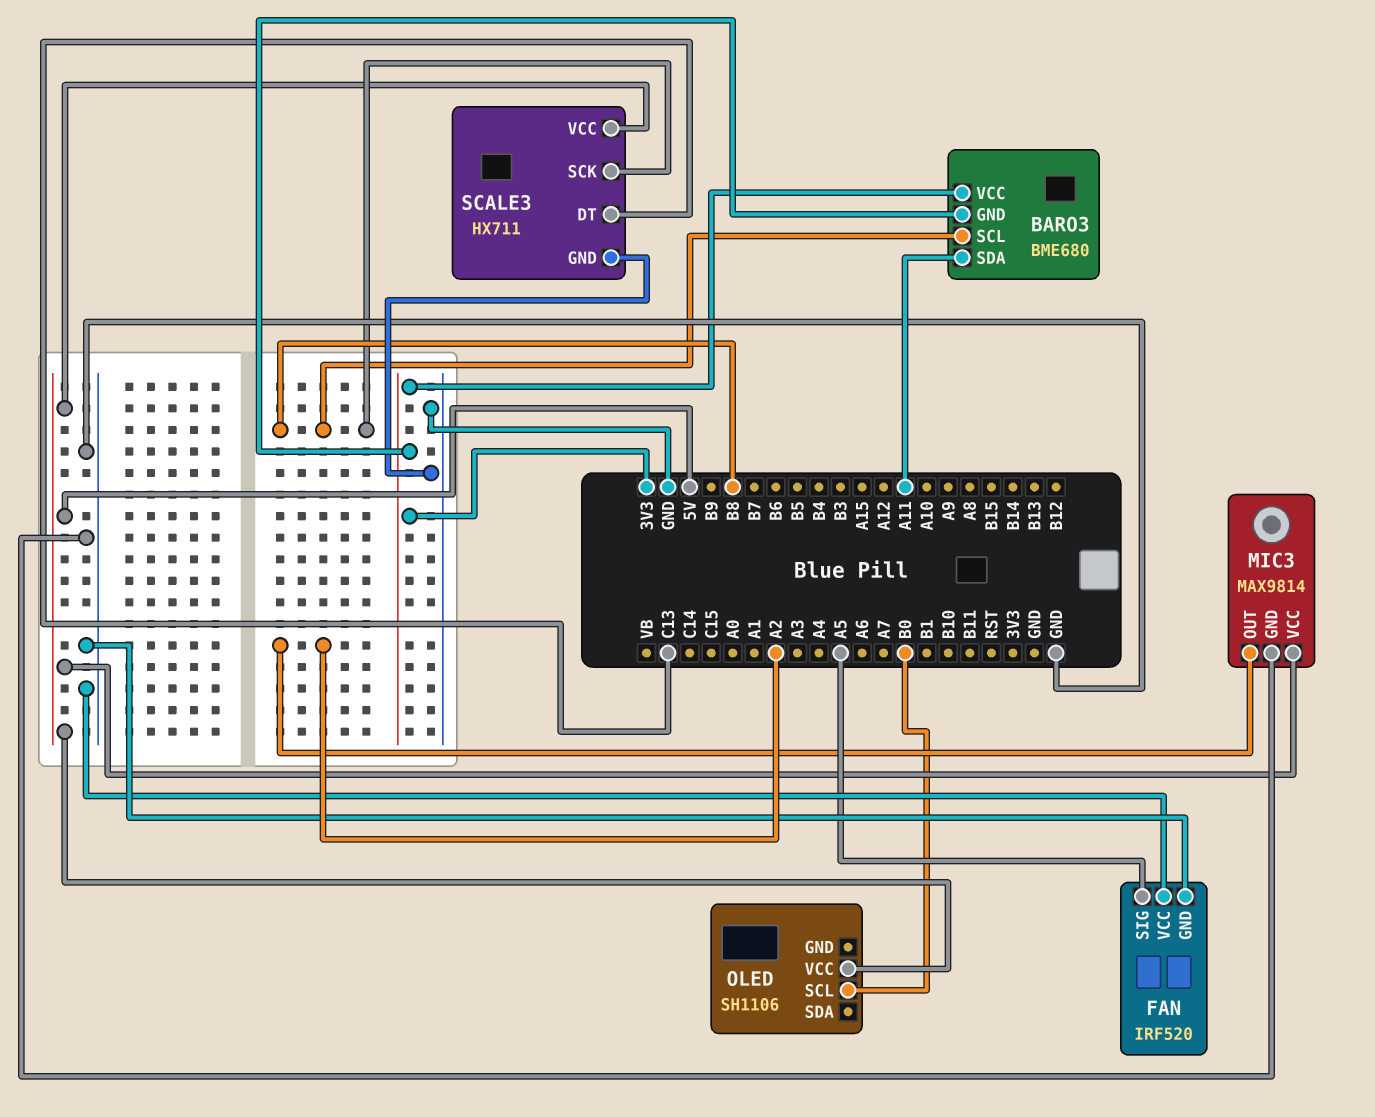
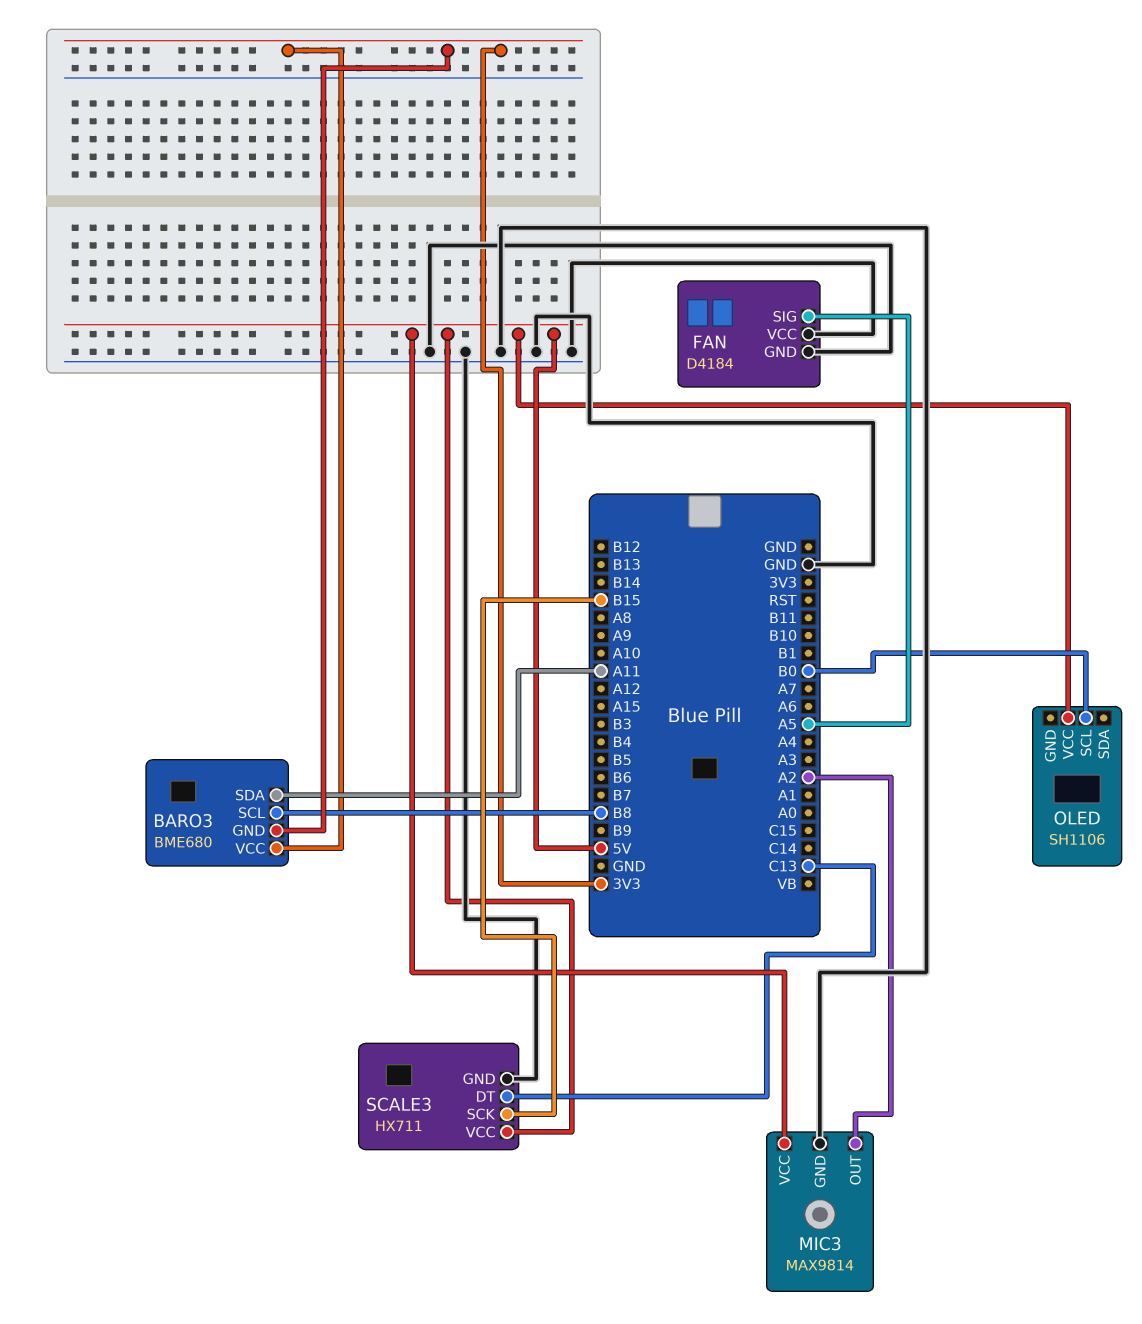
FAN: IRF520 -> D4184
SCALE3 pin SCK: B8 -> B15

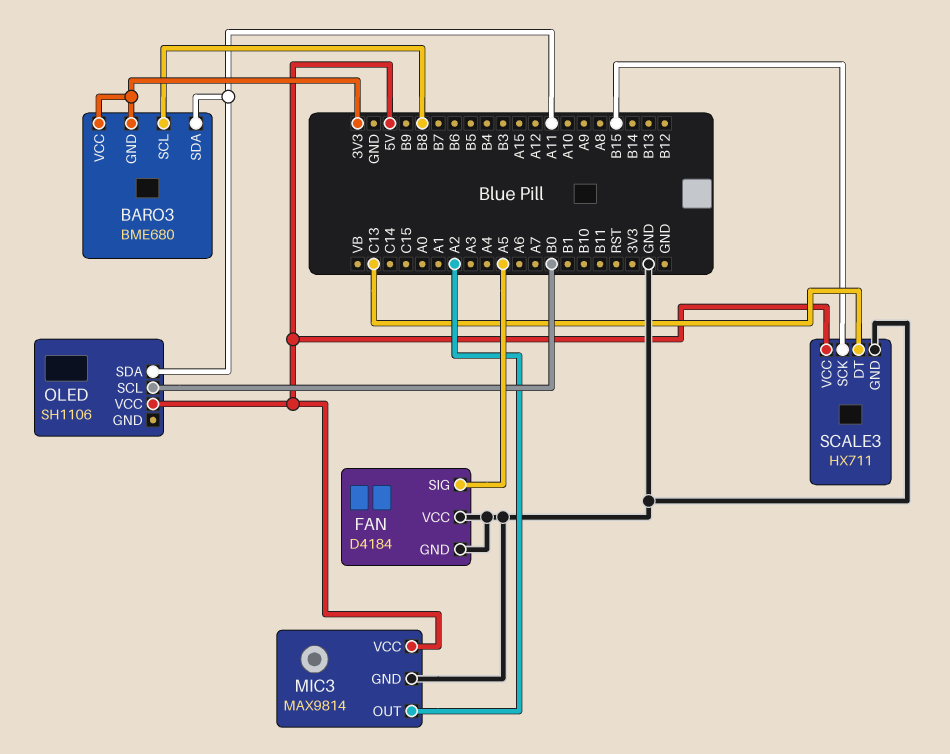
OLED pin SDA: none -> A11

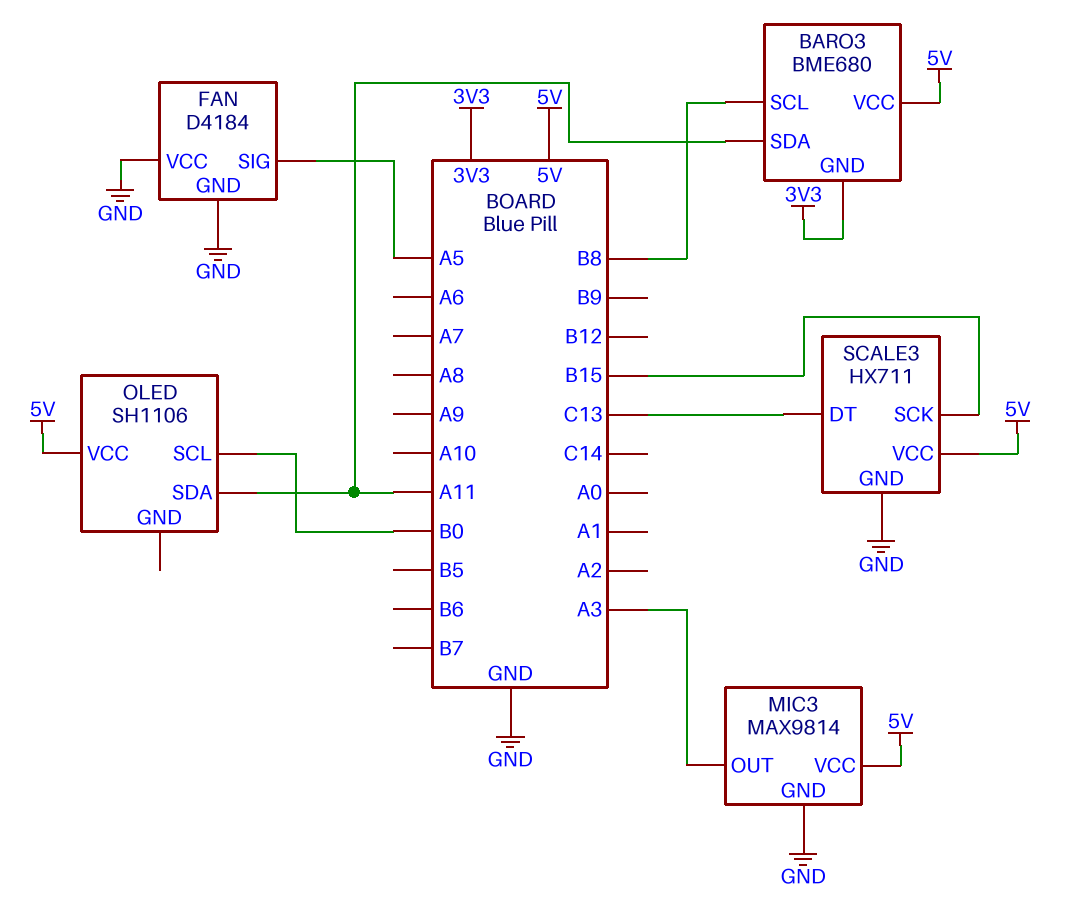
BARO3 pin VCC: 3V3 -> 5V
MIC3 pin OUT: A2 -> A3

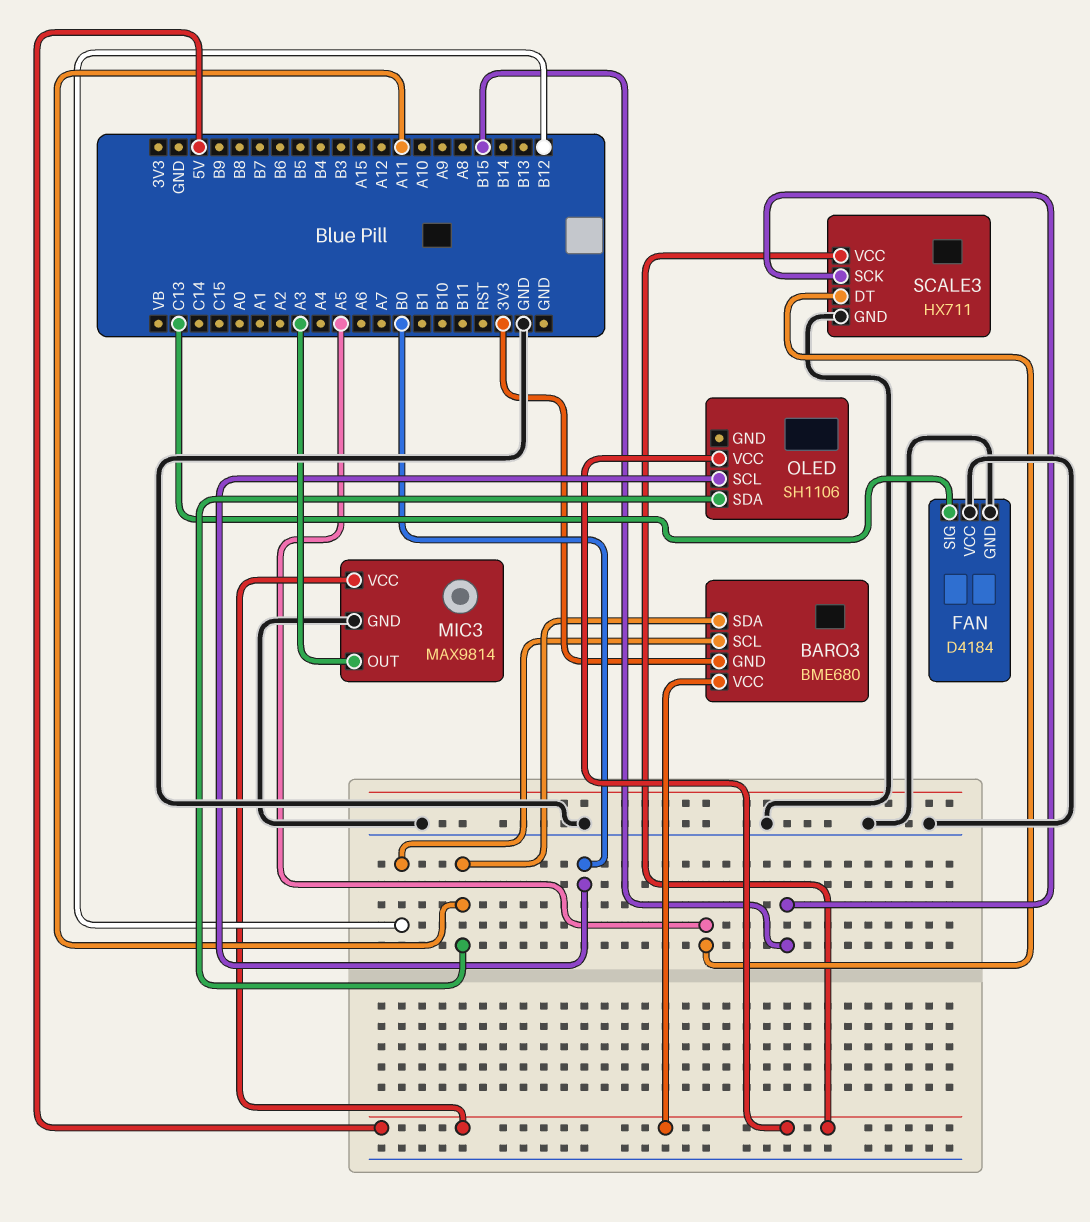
BARO3 pin SCL: B8 -> B12
FAN pin SIG: A5 -> C13
SCALE3 pin DT: C13 -> A5

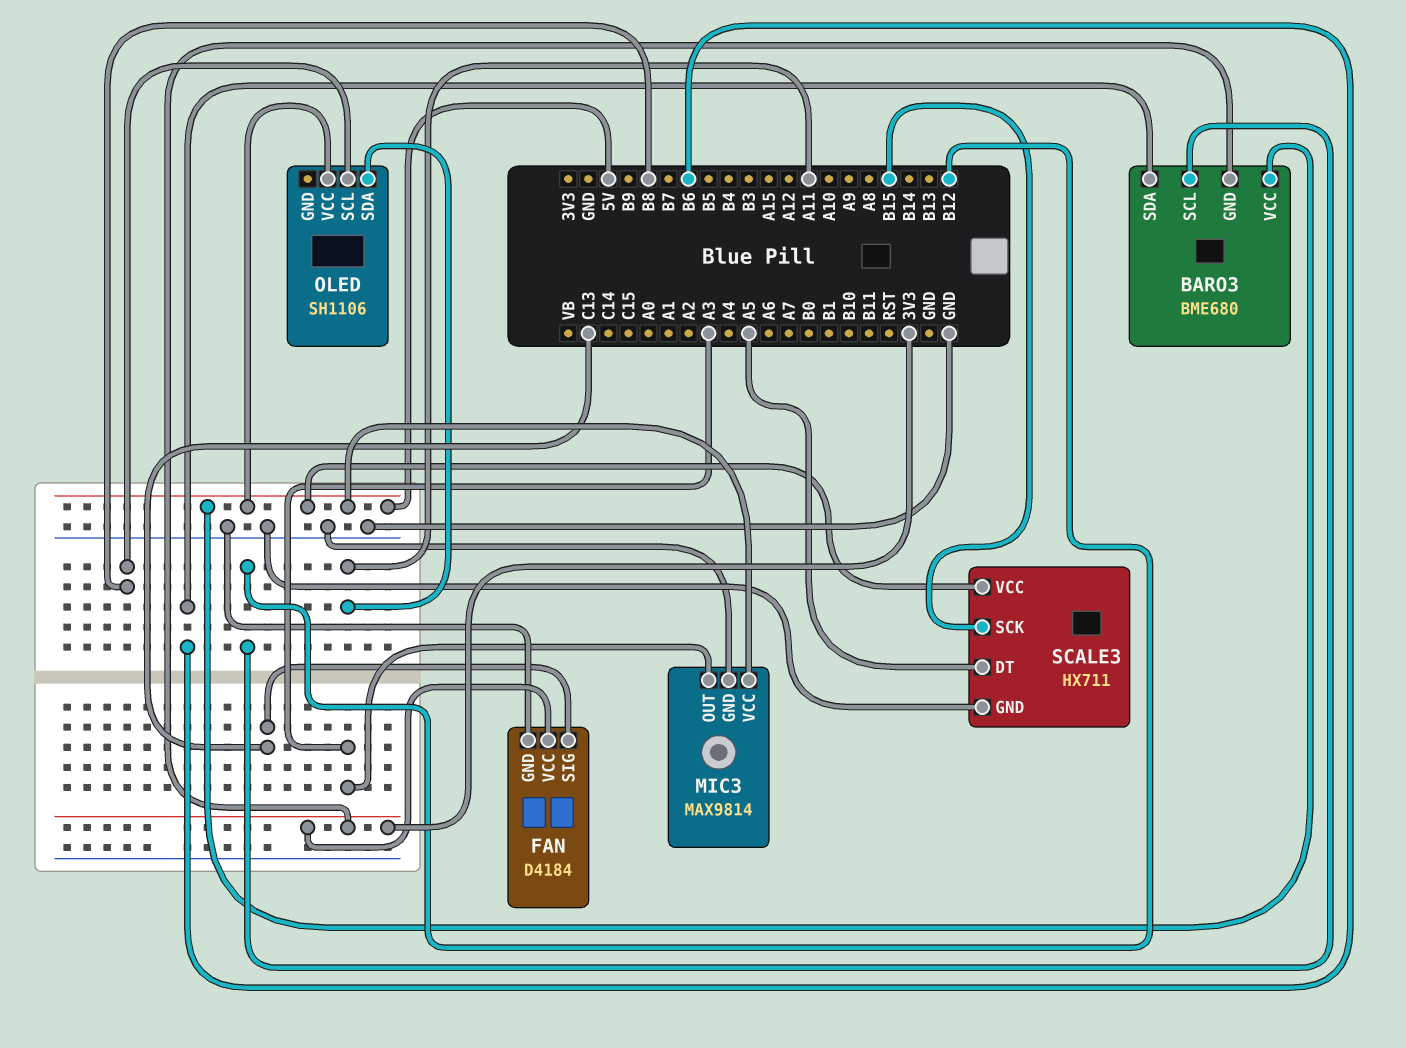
BARO3 pin SDA: A11 -> B6
FAN pin VCC: GND -> 3V3
OLED pin SCL: B0 -> B8

